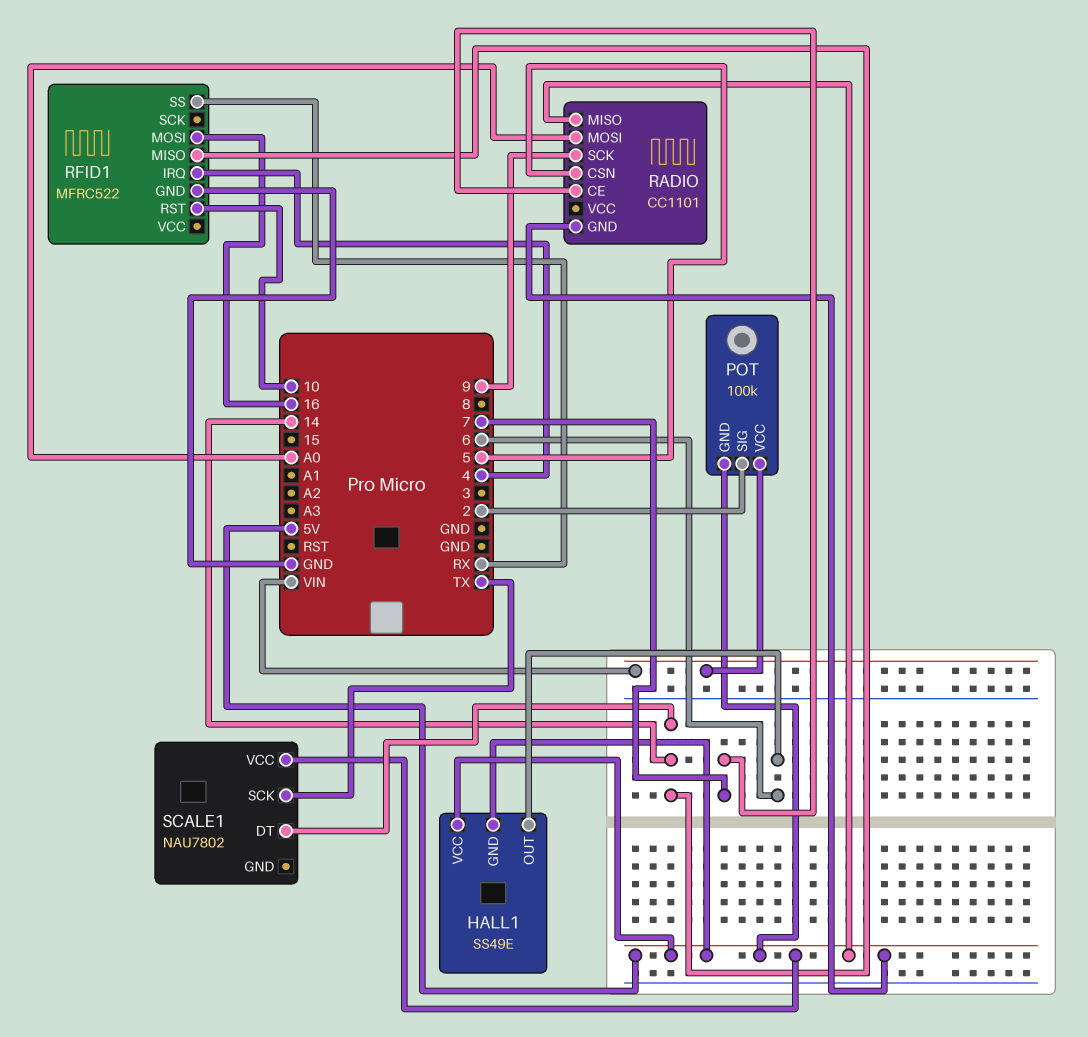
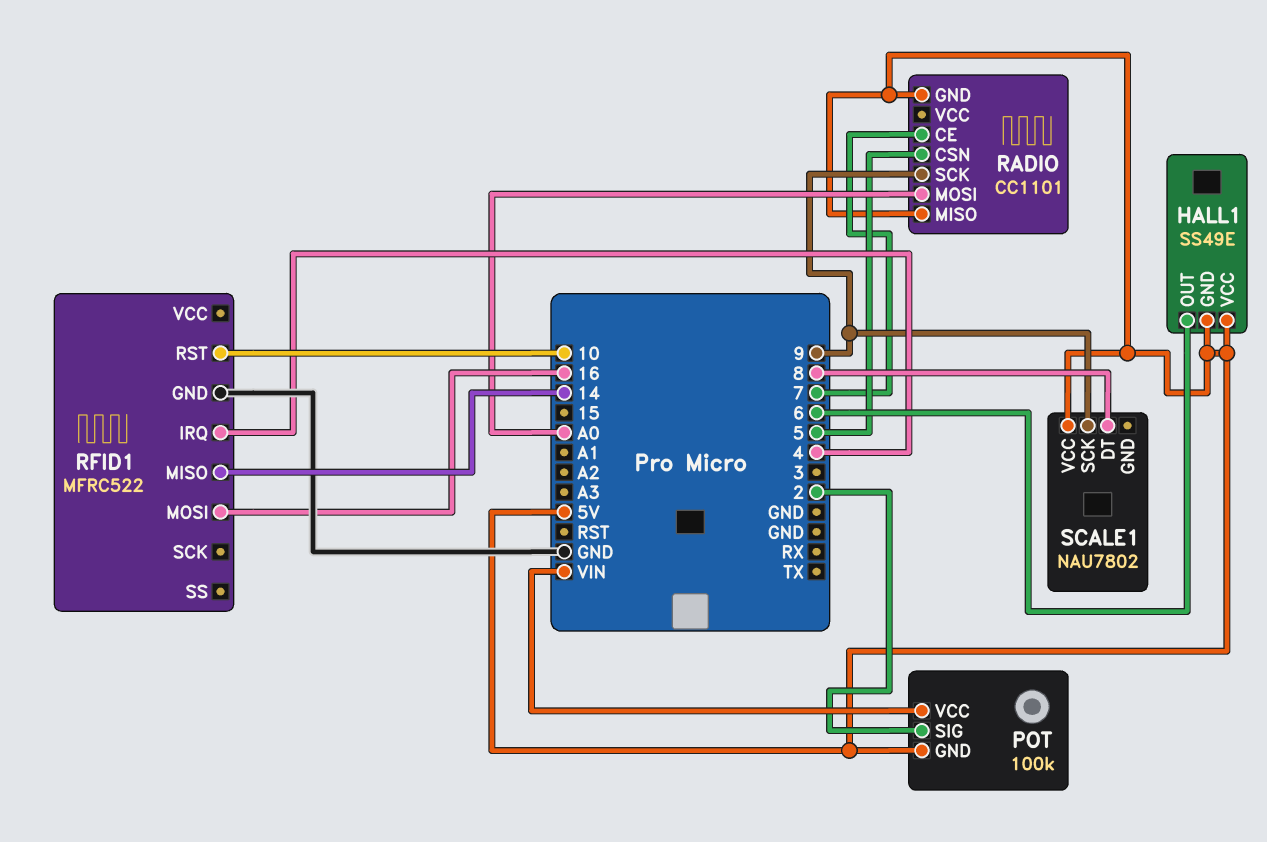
RFID1 pin SS: RX -> none
SCALE1 pin DT: 14 -> 8
SCALE1 pin SCK: TX -> 9

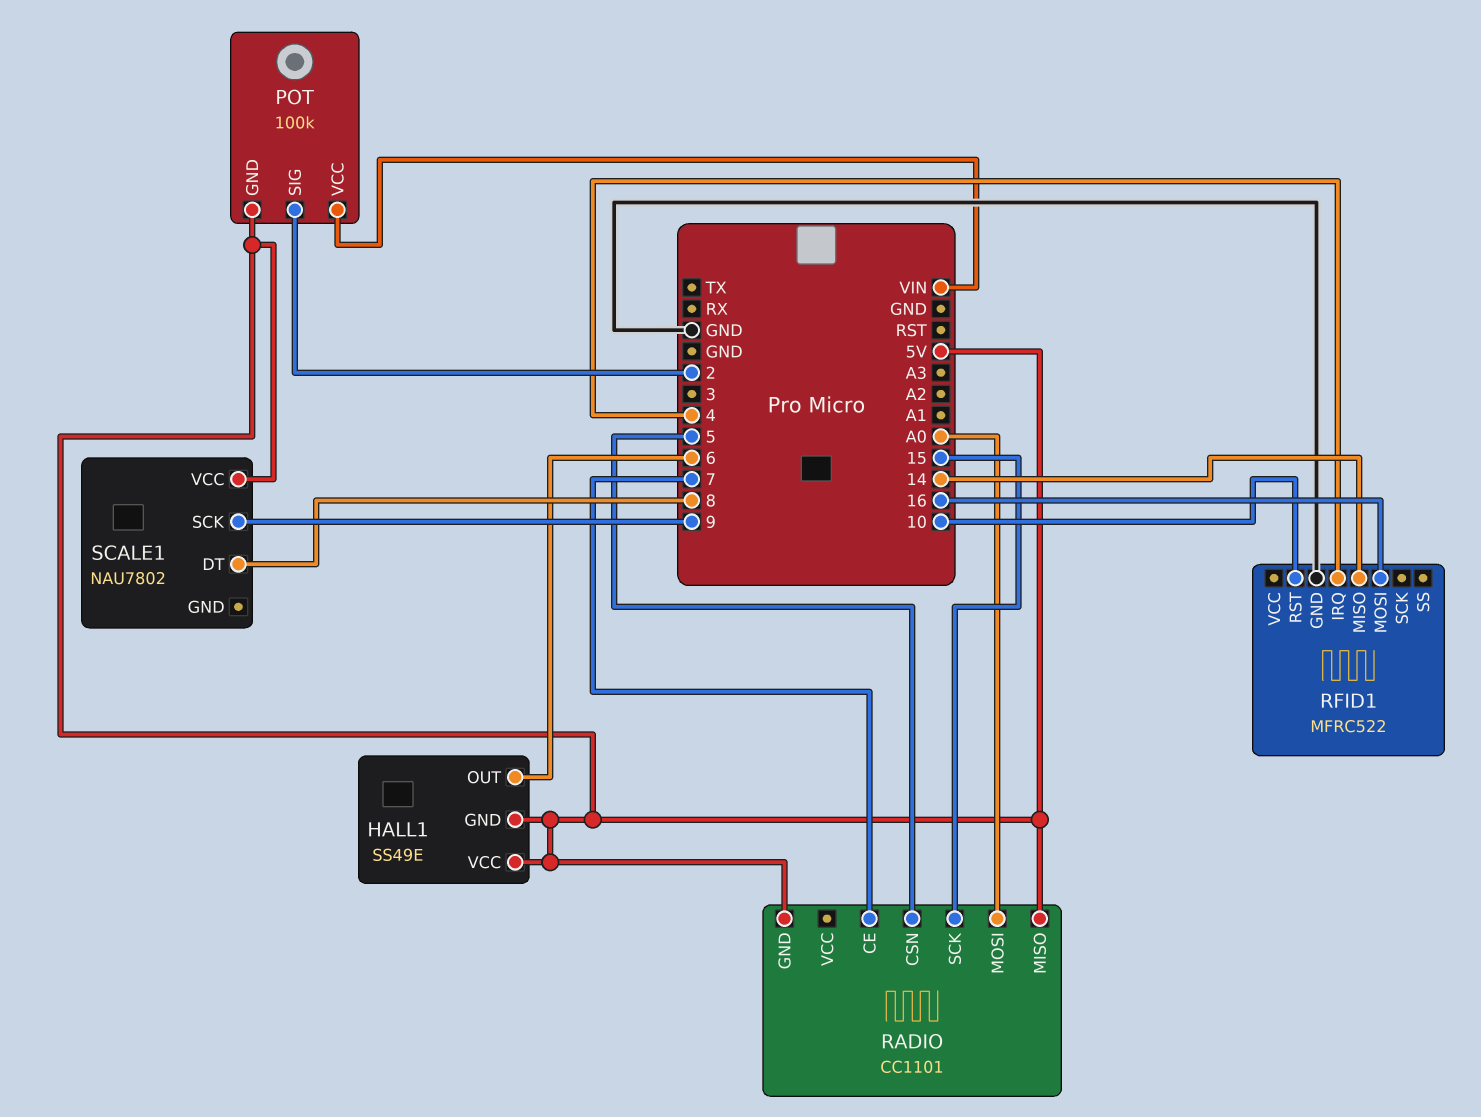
RADIO pin SCK: 9 -> 15

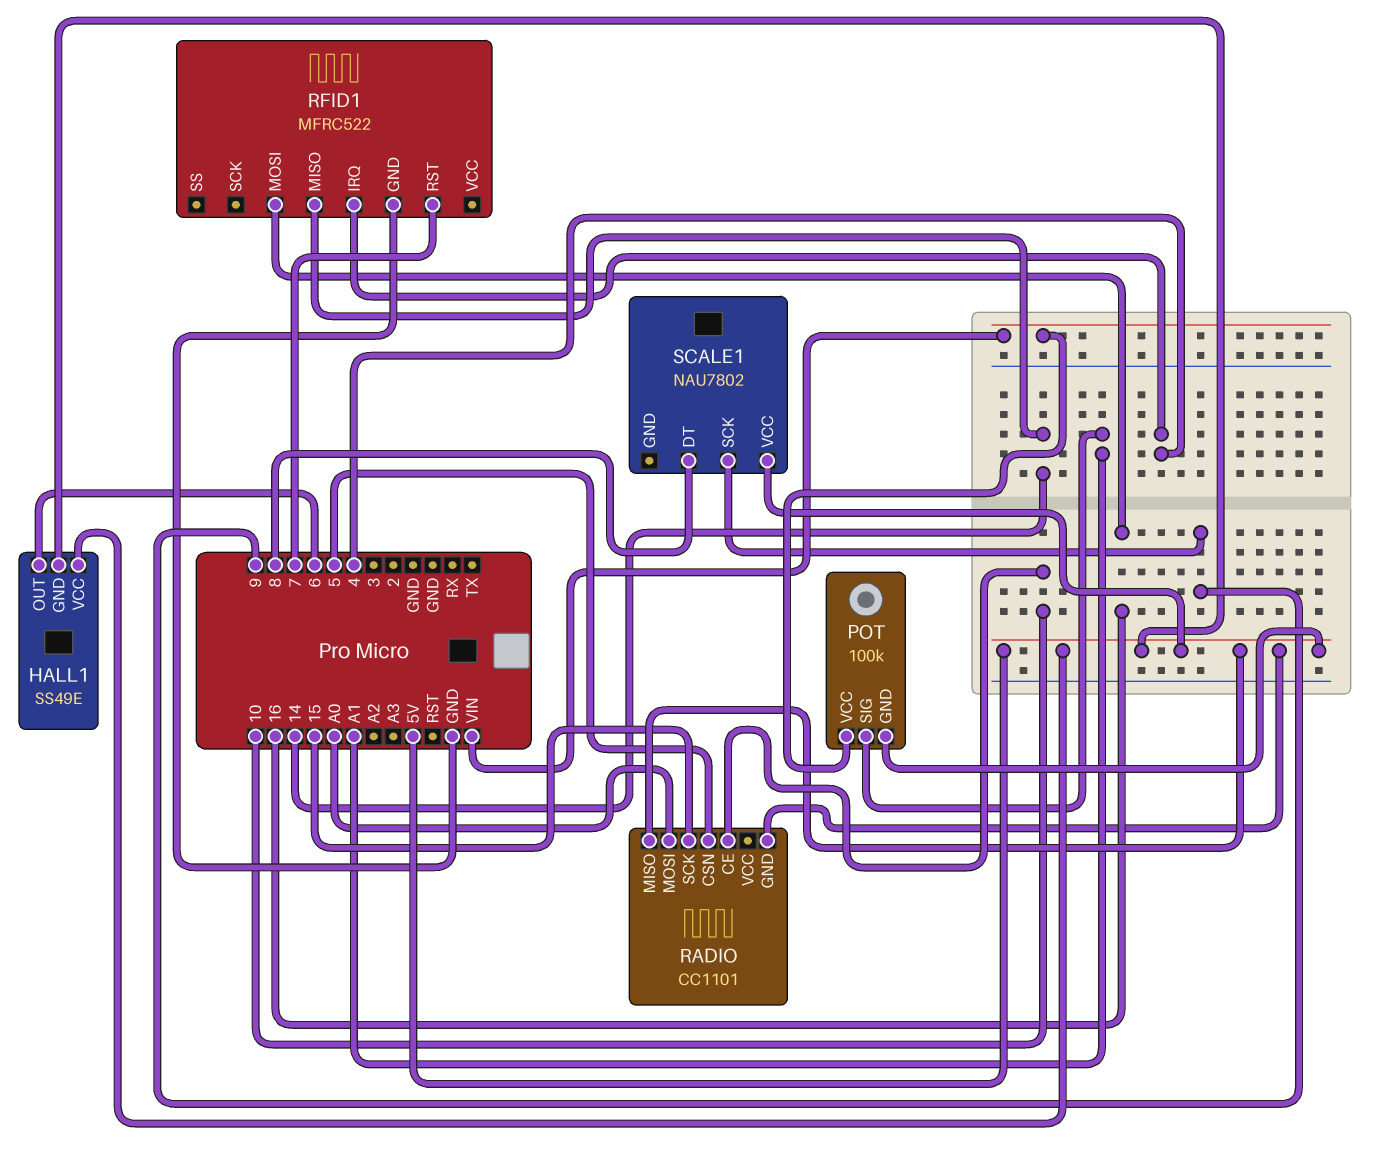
POT pin SIG: 2 -> A1
RADIO pin CE: 7 -> 10
RFID1 pin RST: 10 -> 7

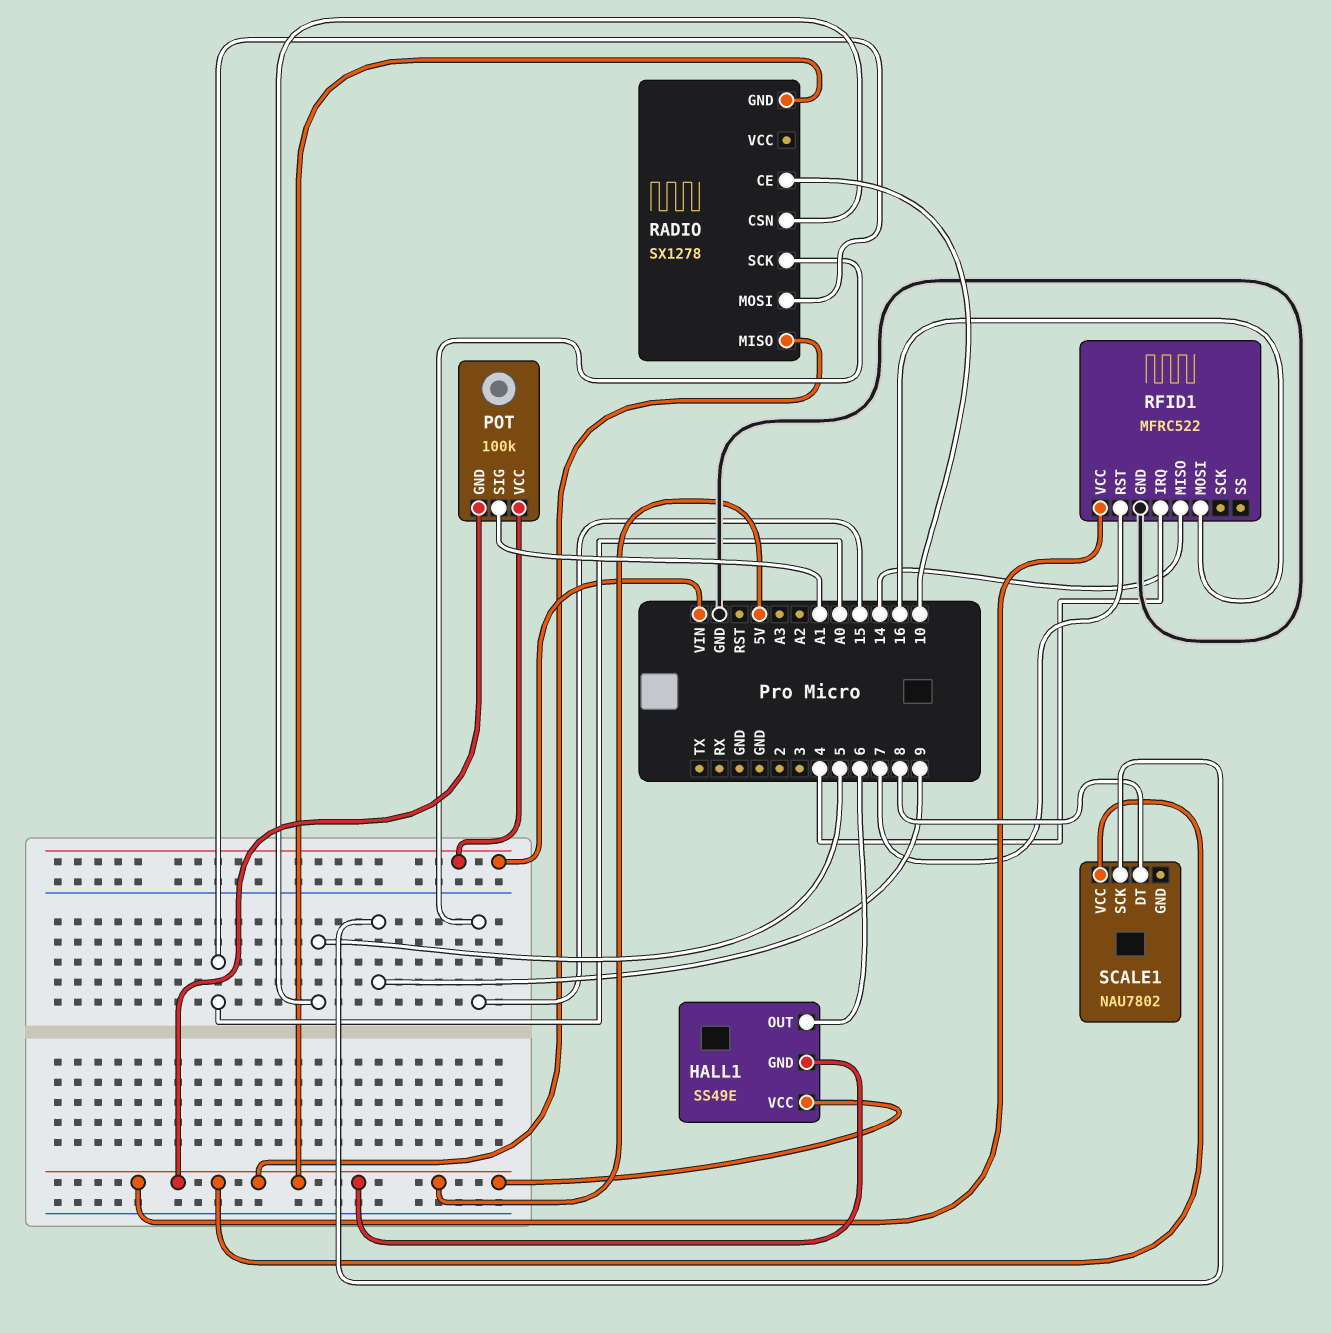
RADIO: CC1101 -> SX1278
RFID1 pin VCC: none -> 5V

